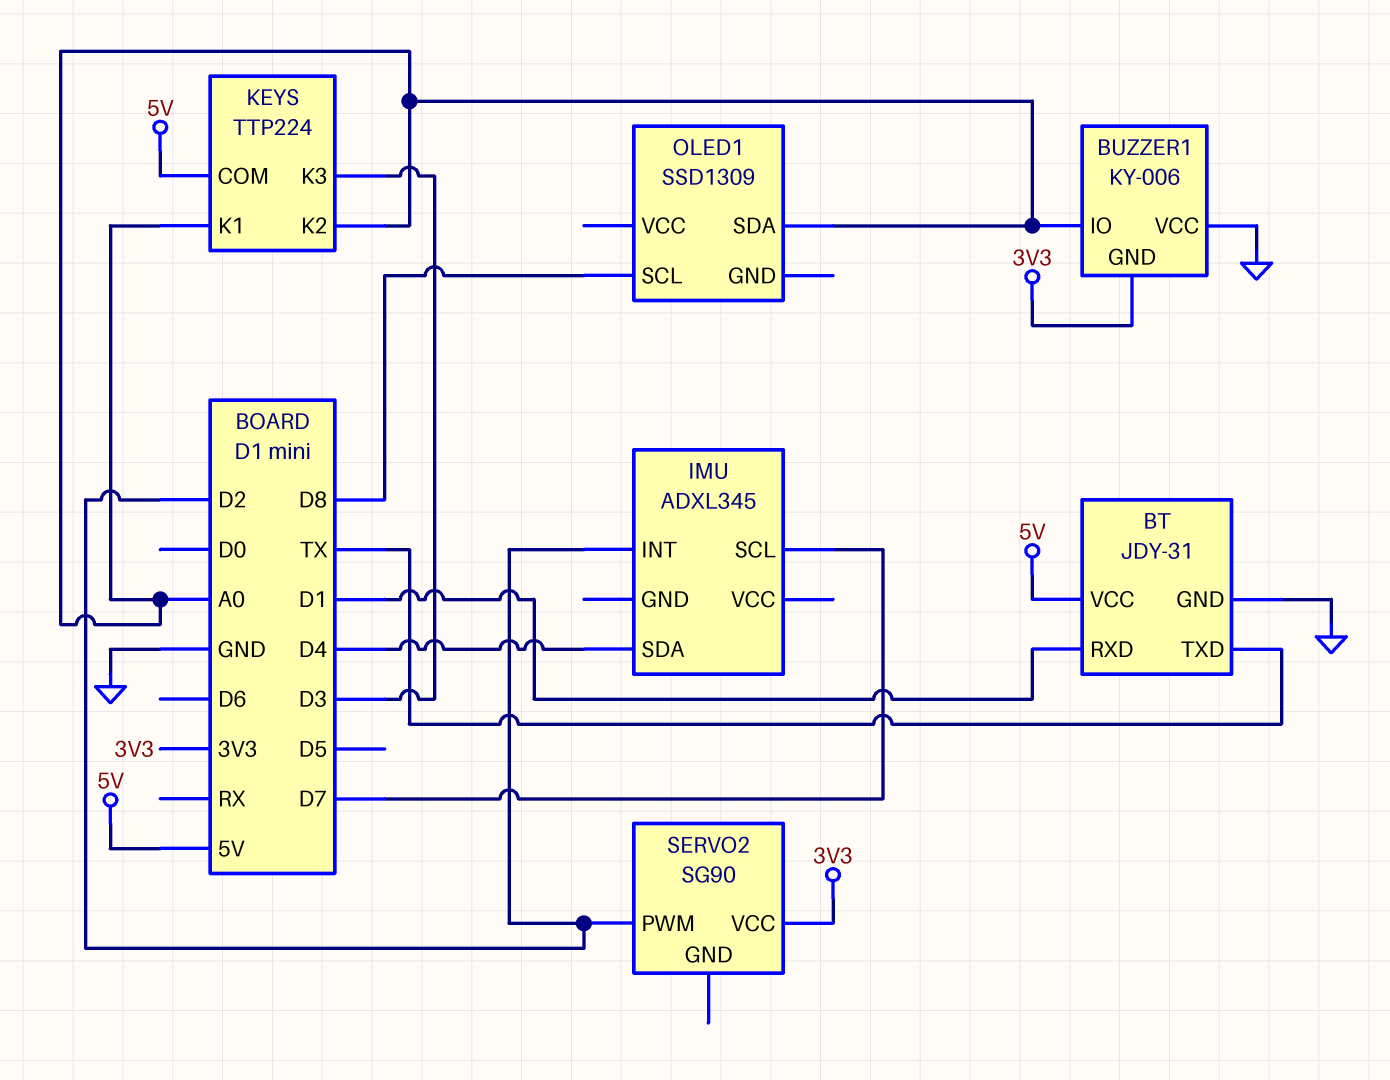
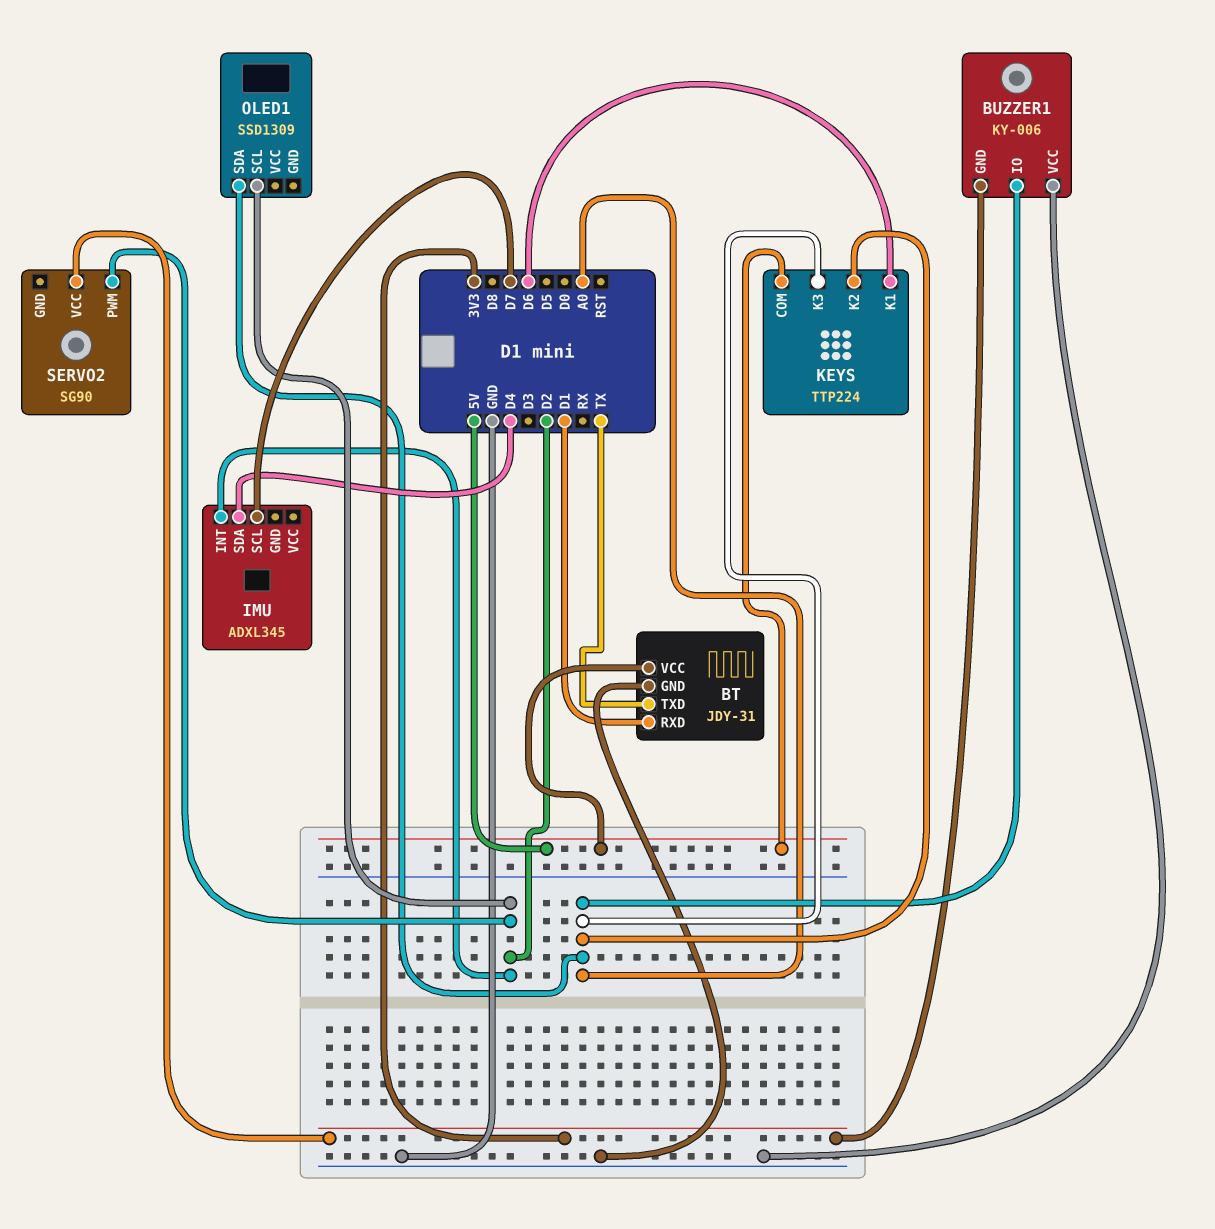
KEYS pin K1: A0 -> D6
KEYS pin K3: D3 -> A0
OLED1 pin SCL: D8 -> D2

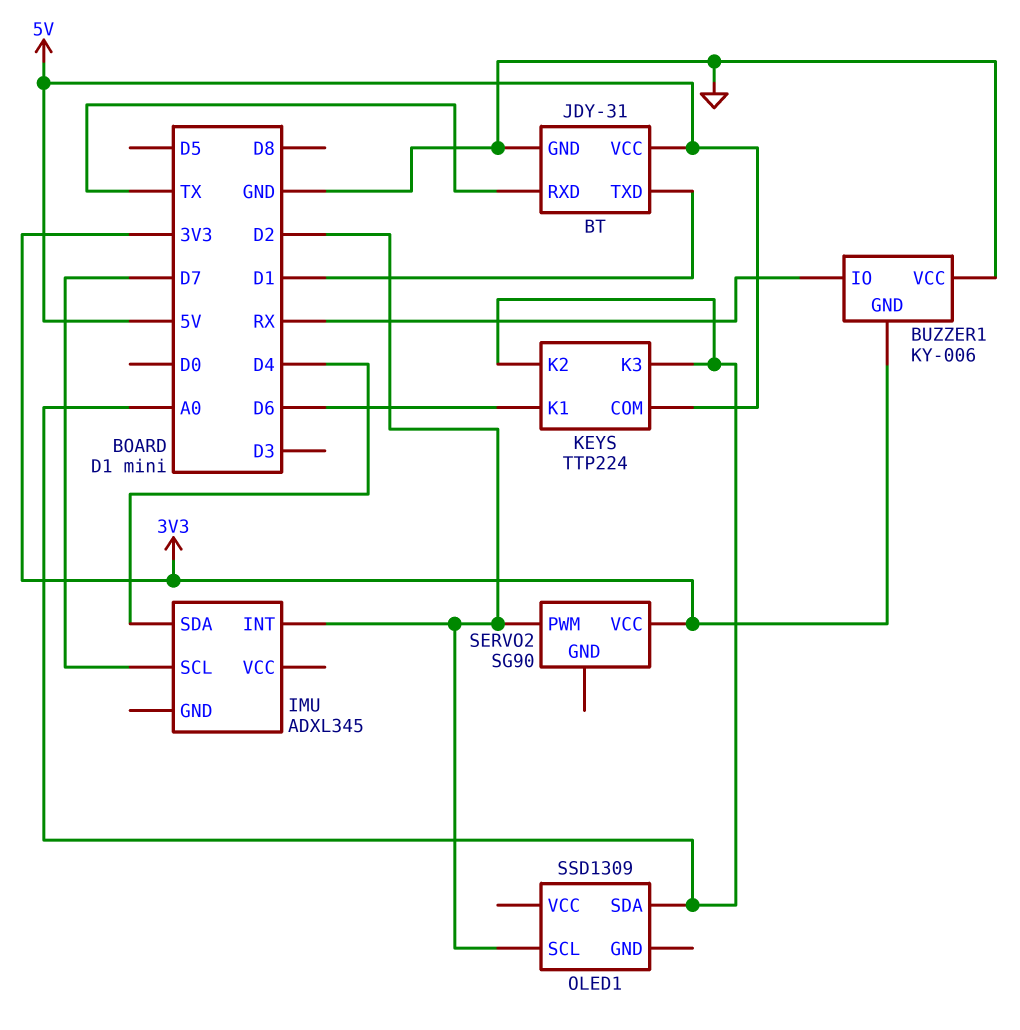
BT pin RXD: D1 -> TX
BT pin TXD: TX -> D1
BUZZER1 pin IO: A0 -> RX

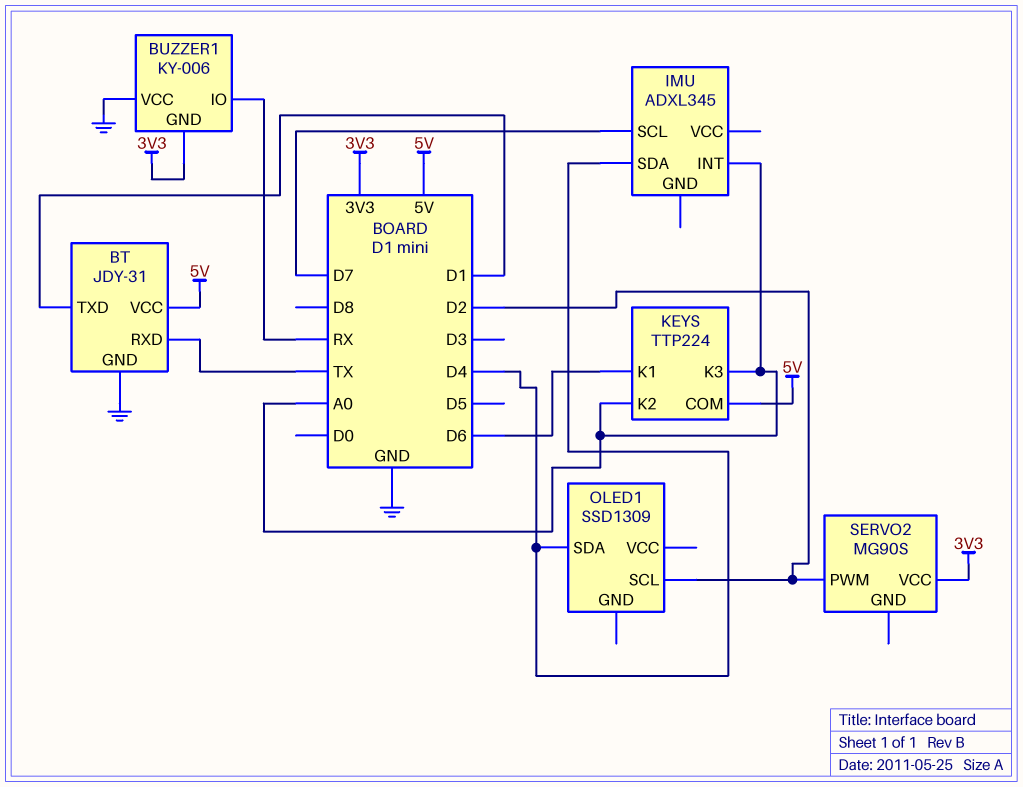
IMU pin INT: D2 -> A0
OLED1 pin SDA: A0 -> D4
SERVO2: SG90 -> MG90S

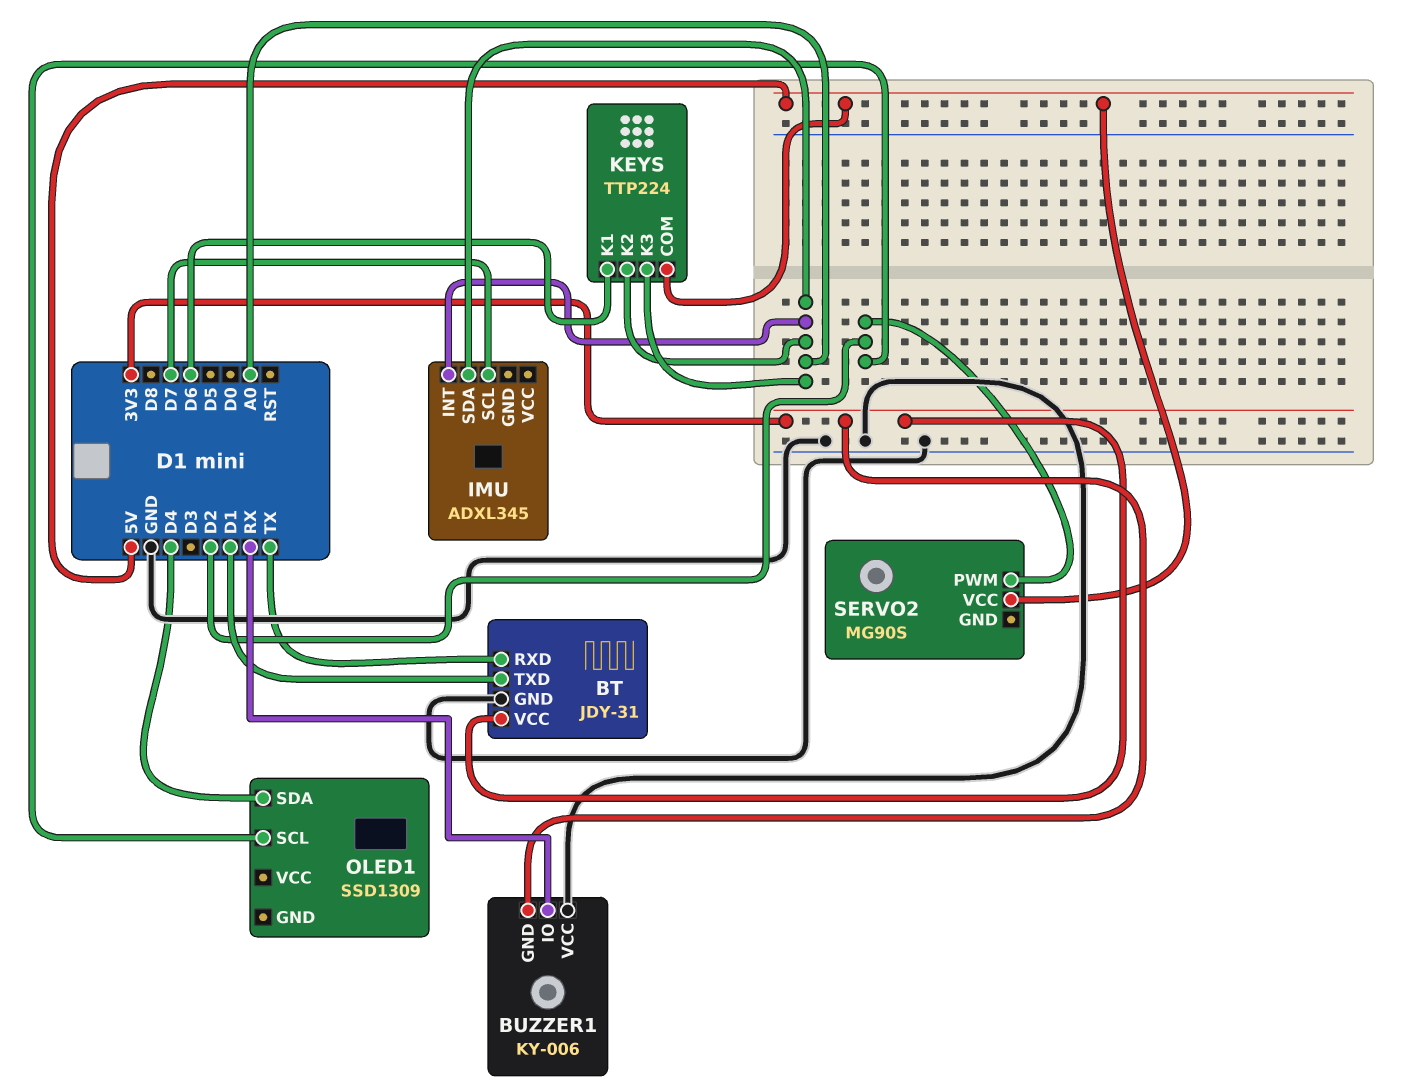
BT pin VCC: 5V -> 3V3
IMU pin SDA: D4 -> A0
SERVO2 pin VCC: 3V3 -> 5V

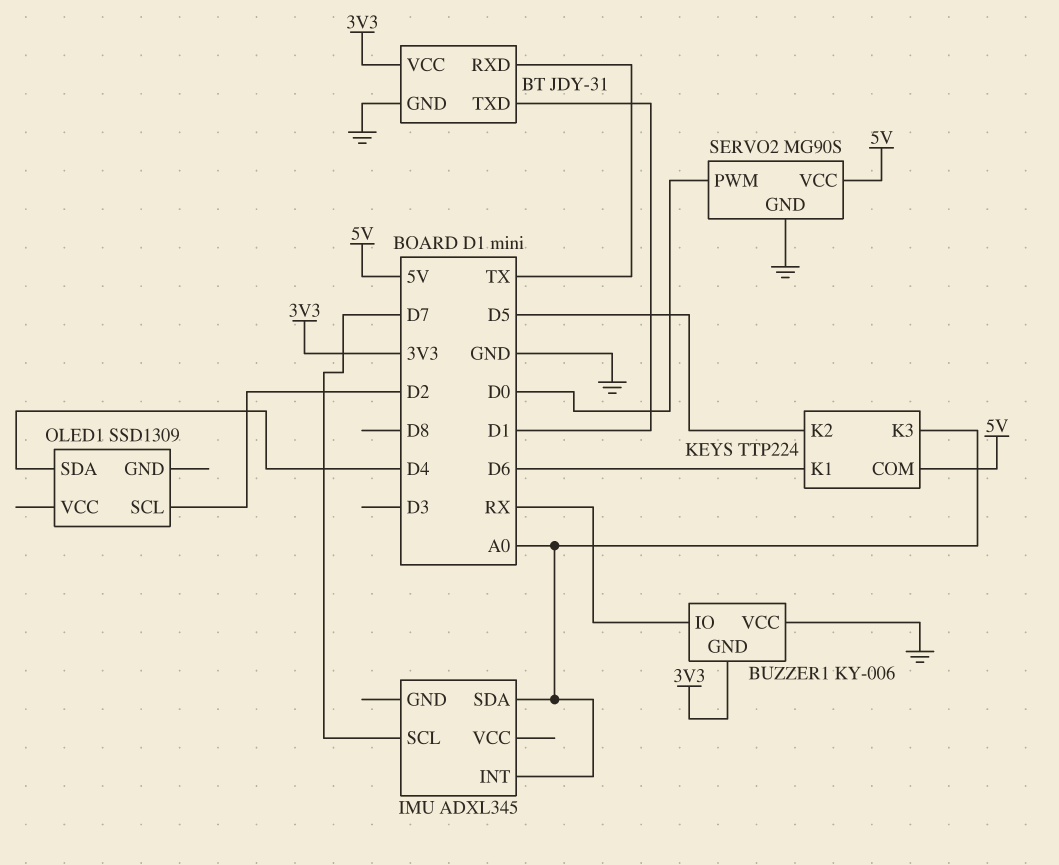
KEYS pin K2: A0 -> D5
SERVO2 pin GND: none -> GND
SERVO2 pin PWM: D2 -> D0

